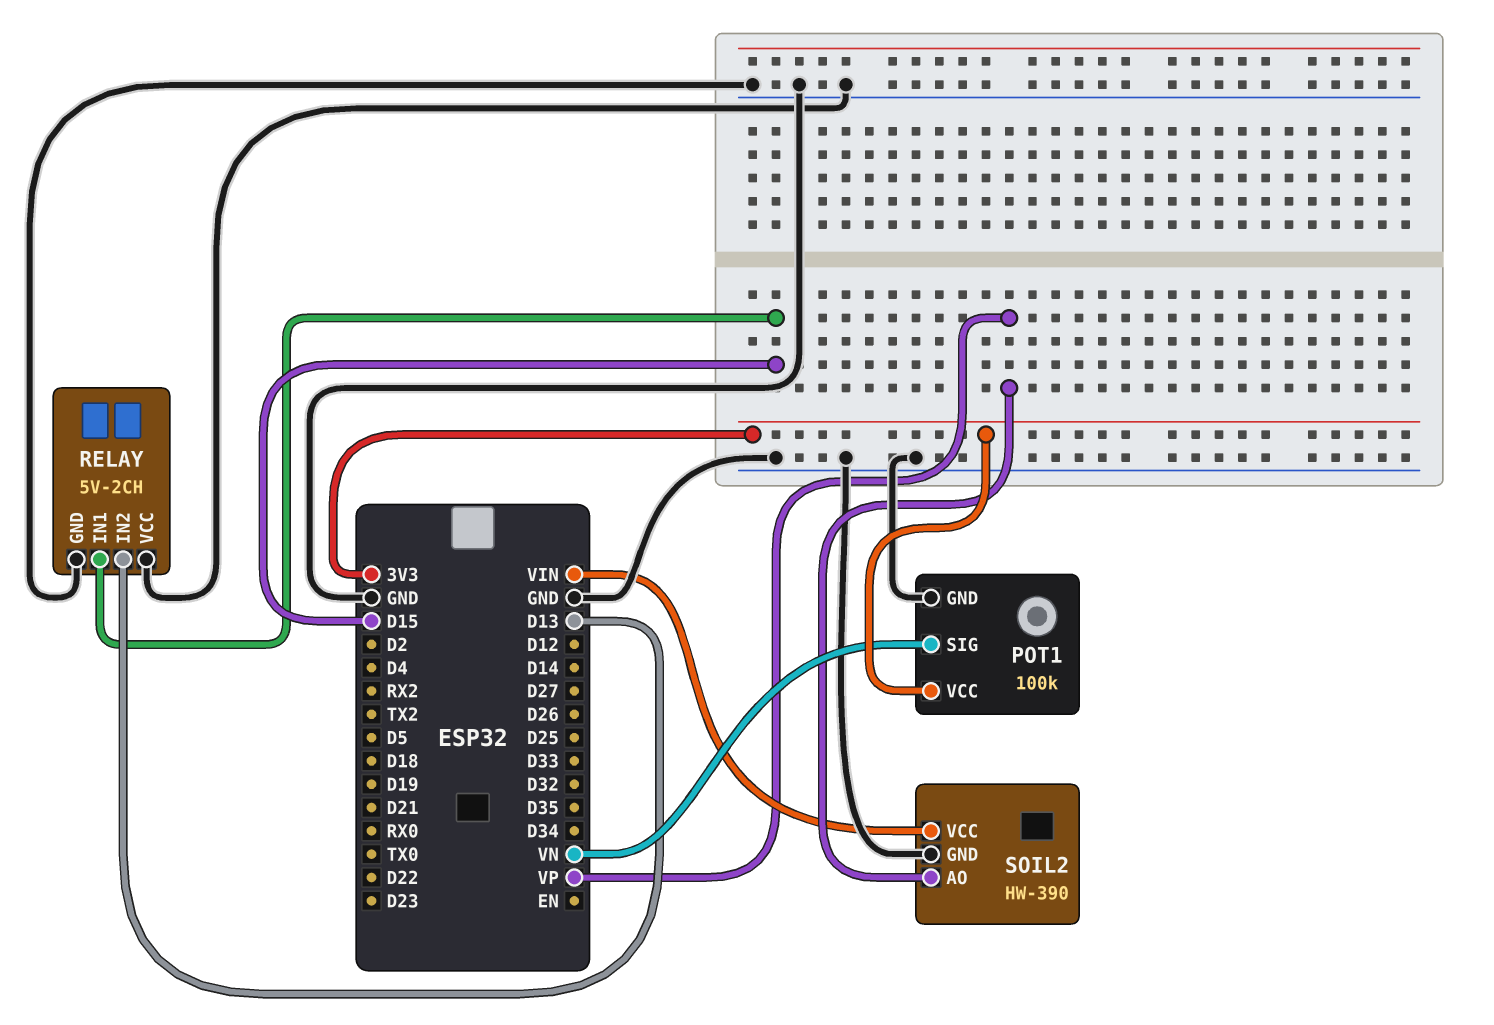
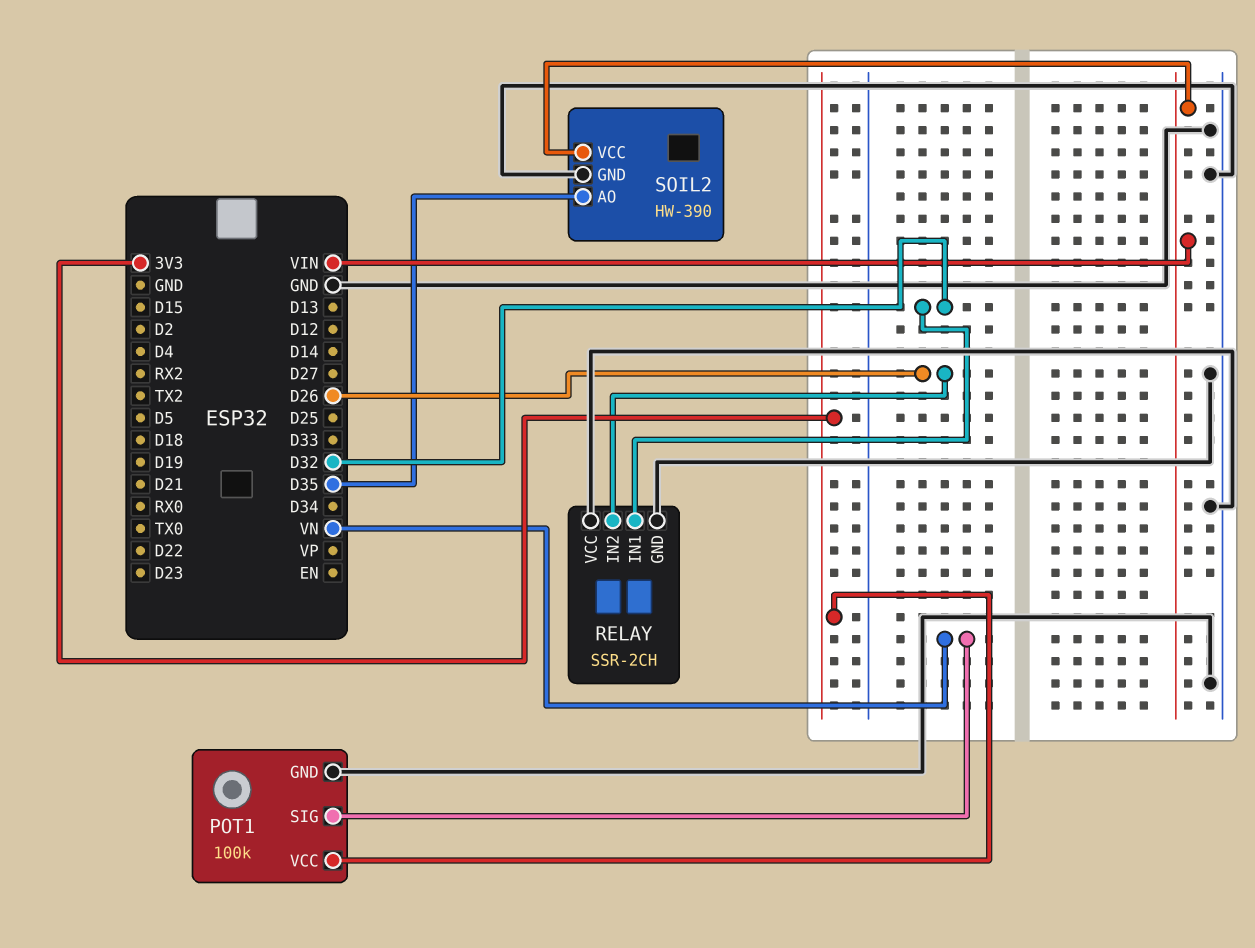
RELAY: 5V-2CH -> SSR-2CH
RELAY pin IN1: D15 -> D32
RELAY pin IN2: D13 -> D26
SOIL2 pin AO: VP -> D35

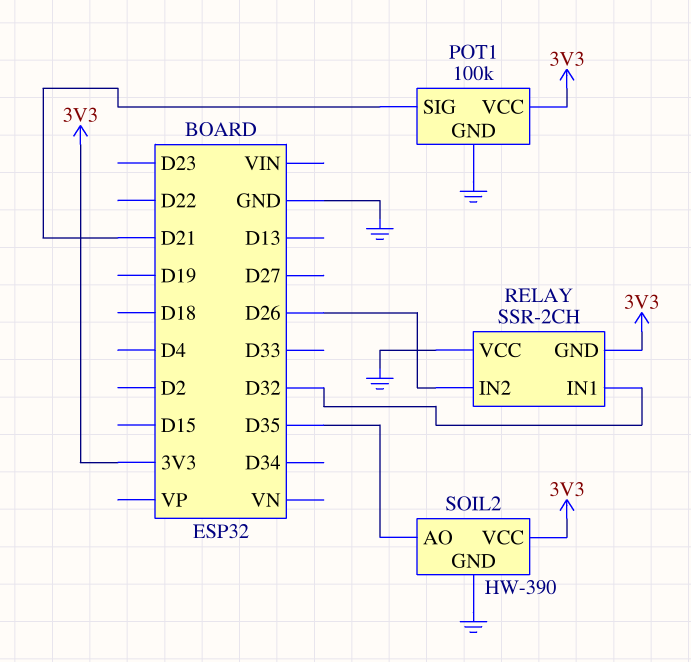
POT1 pin SIG: VN -> D21
RELAY pin GND: GND -> 3V3
SOIL2 pin VCC: VIN -> 3V3

